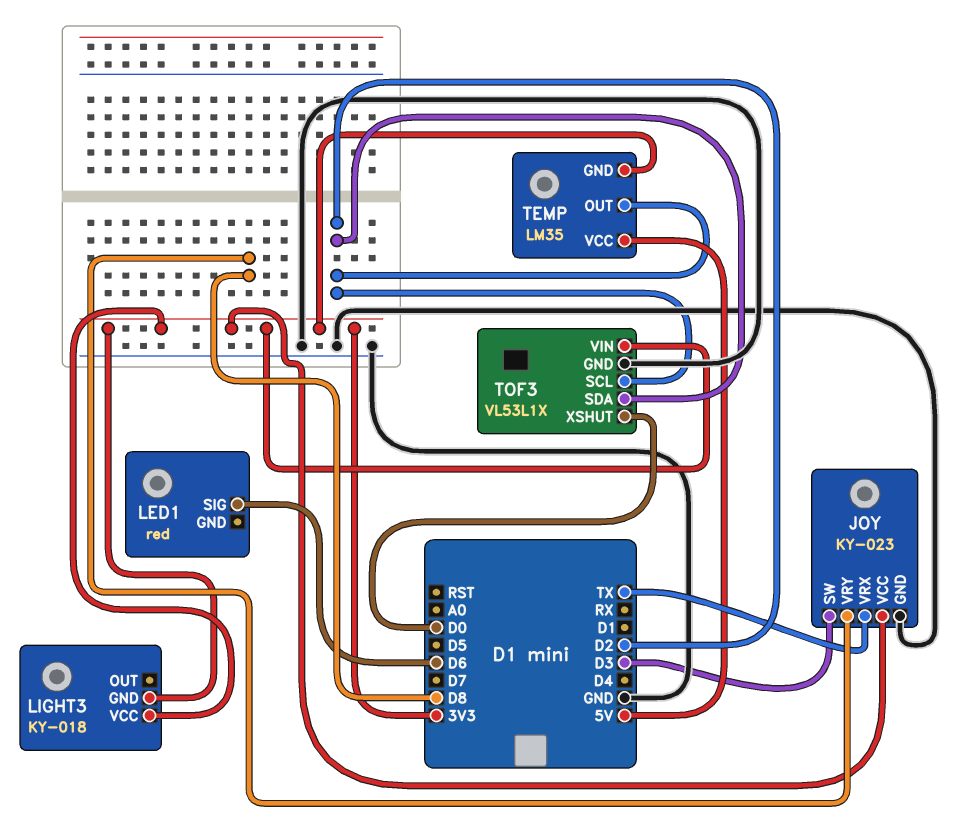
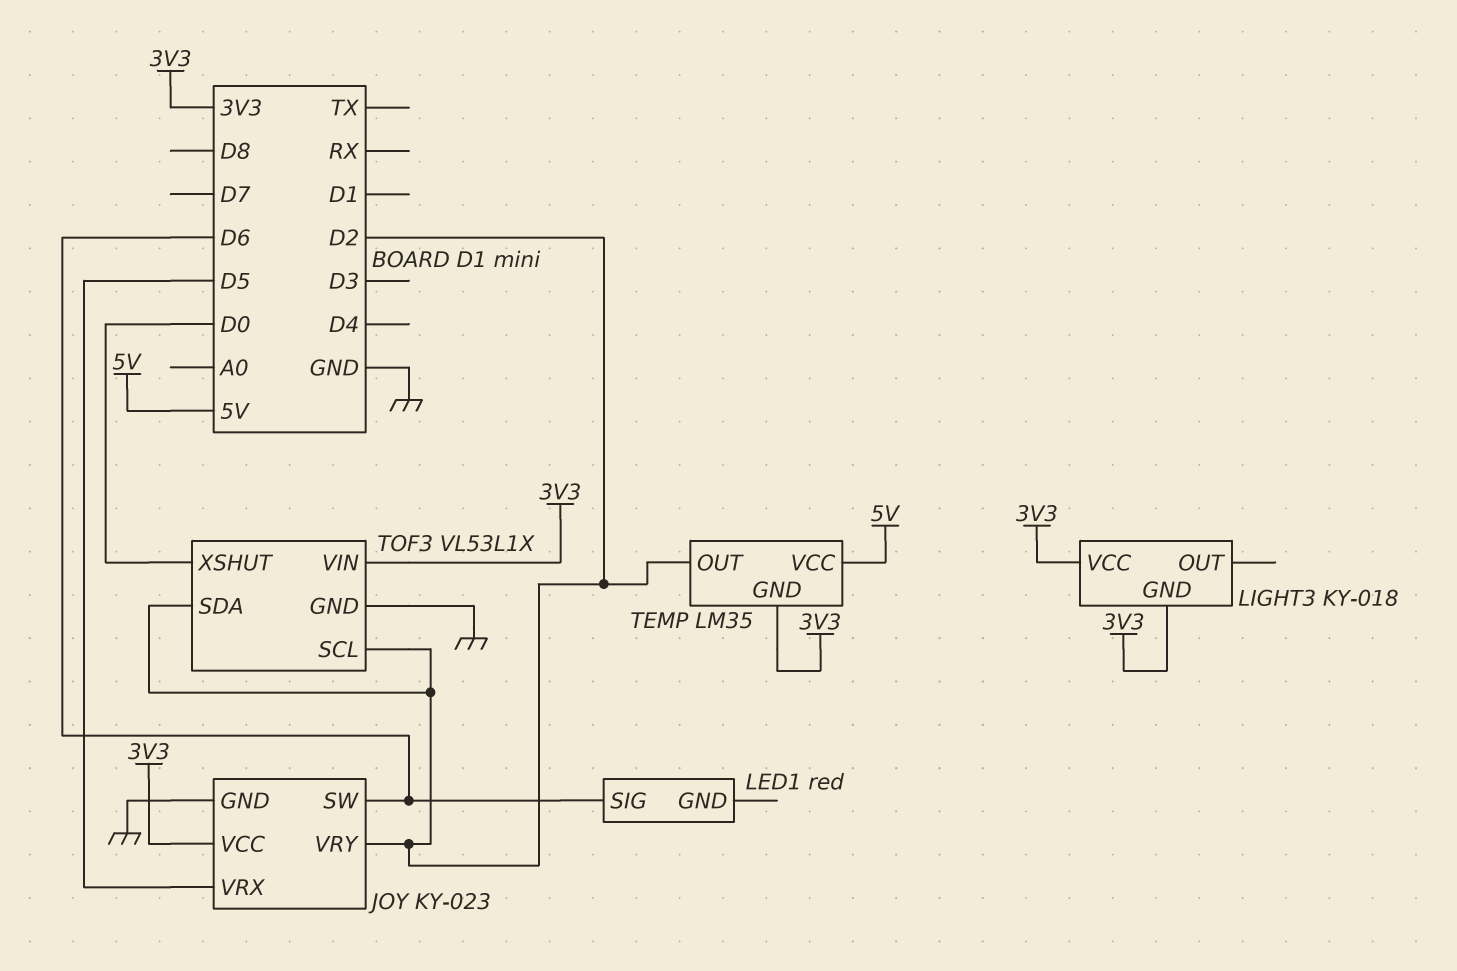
JOY pin SW: D3 -> D6
JOY pin VRX: TX -> D5
JOY pin VRY: D8 -> D2

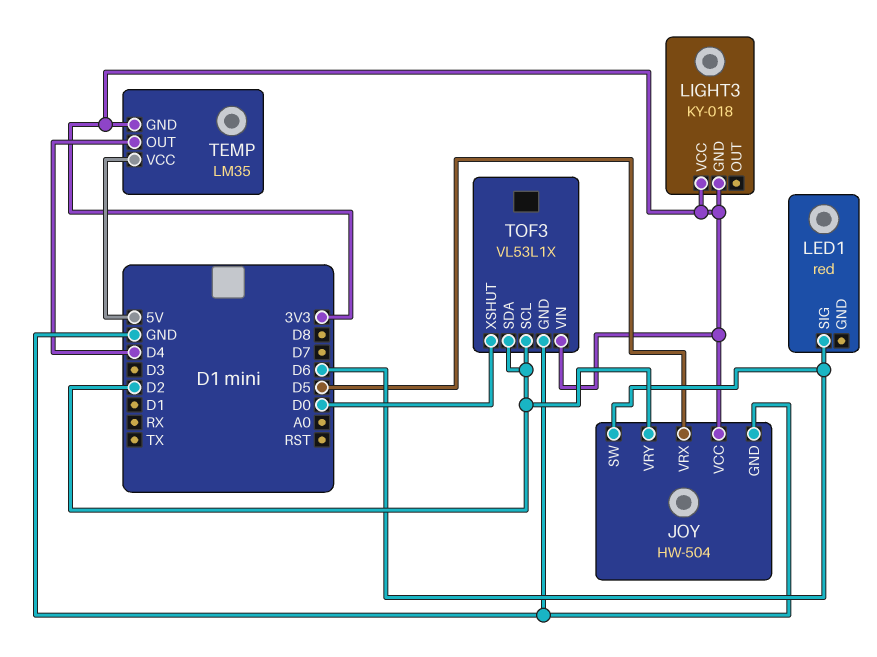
JOY: KY-023 -> HW-504
TEMP pin OUT: D2 -> D4

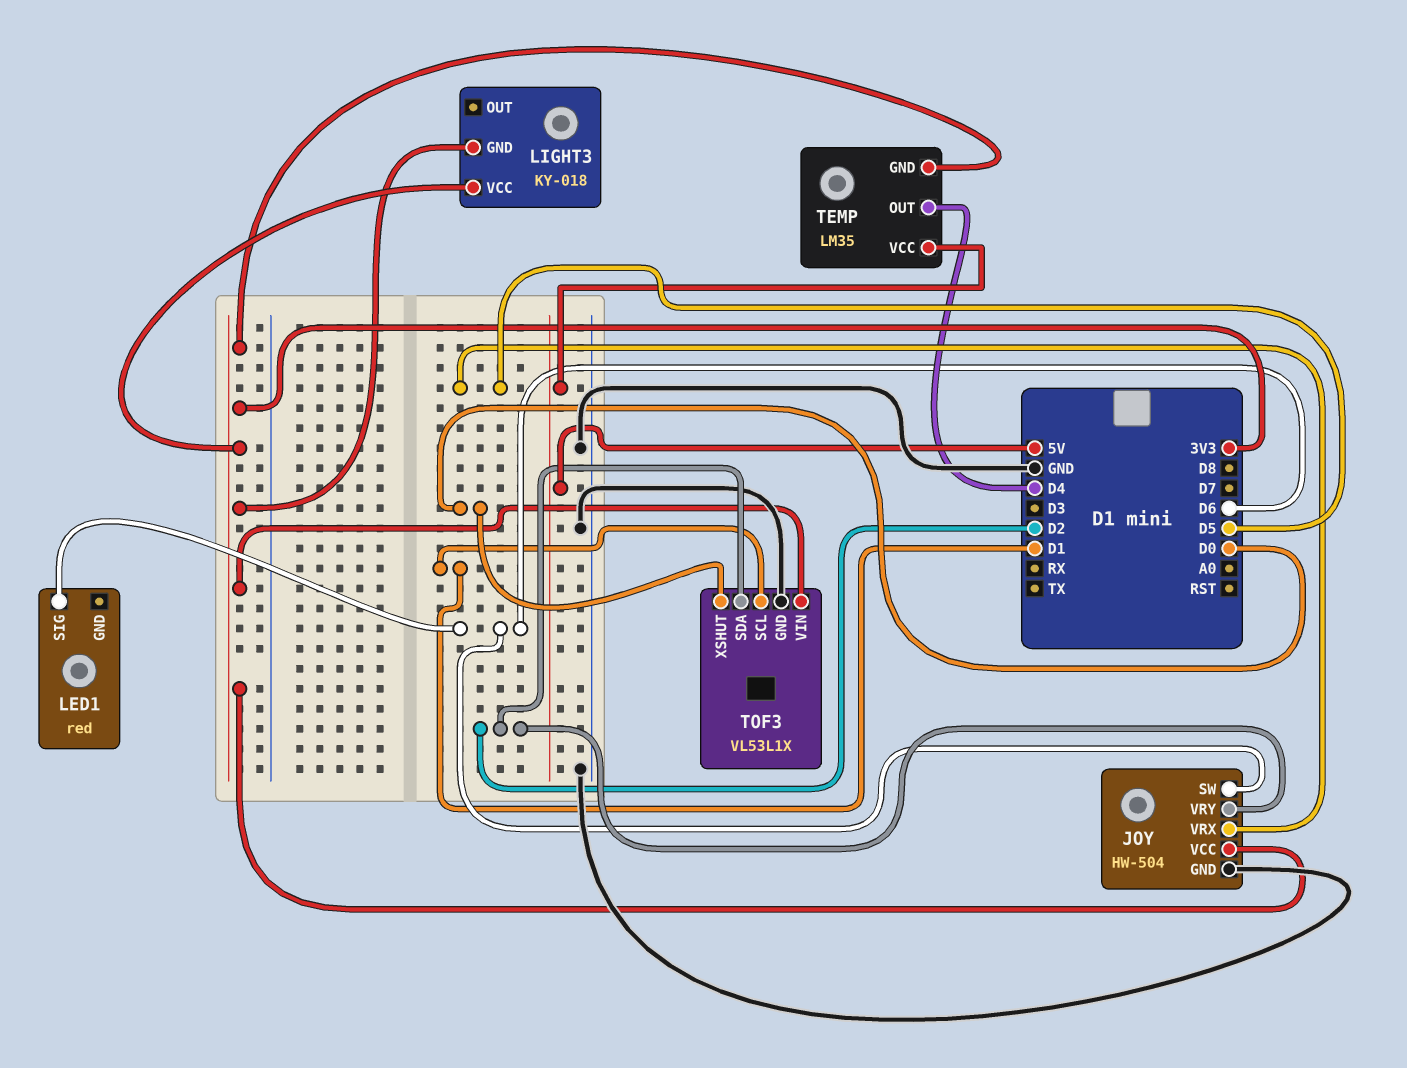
TOF3 pin SCL: D2 -> D1

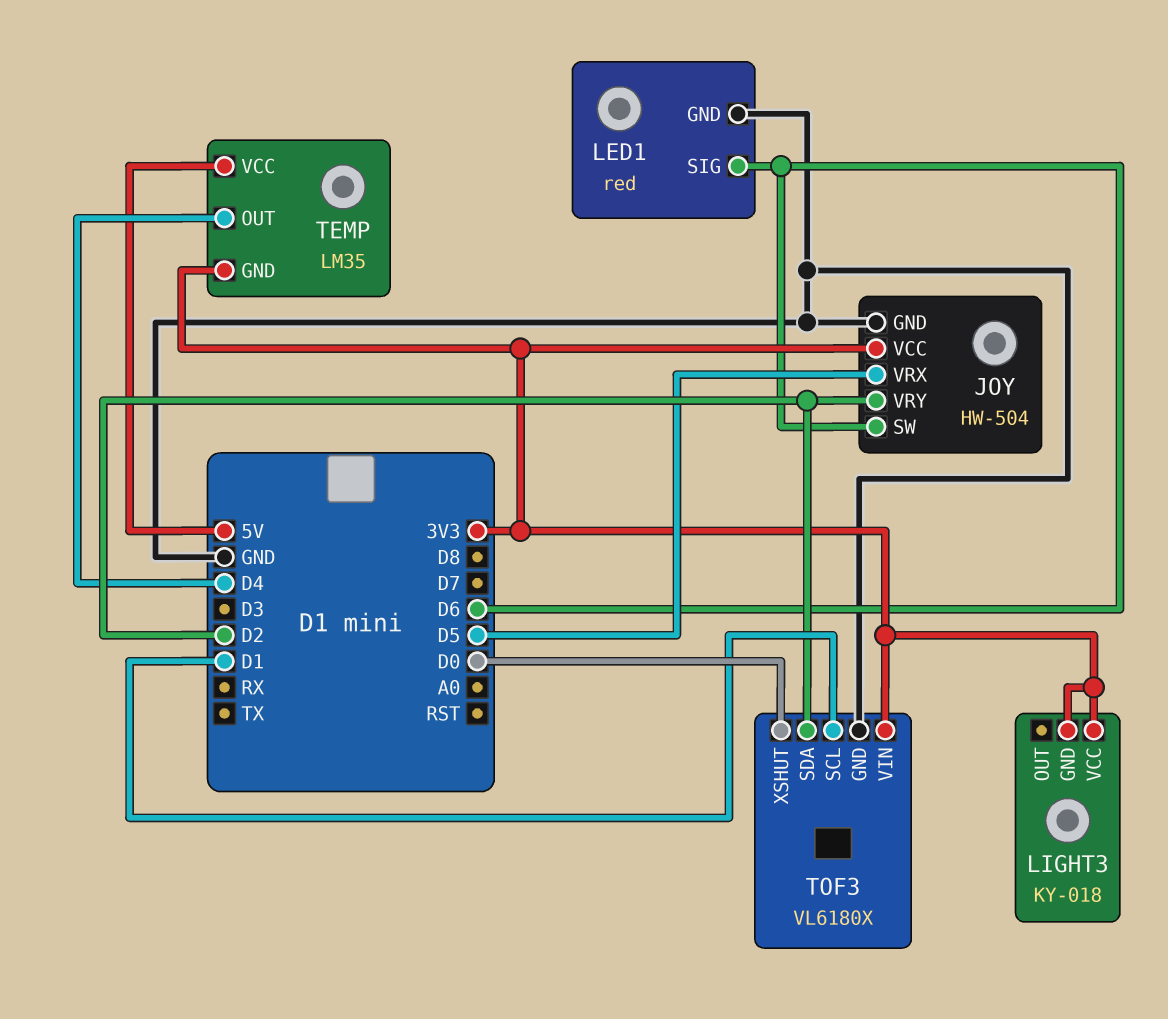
LED1 pin GND: none -> GND
TOF3: VL53L1X -> VL6180X

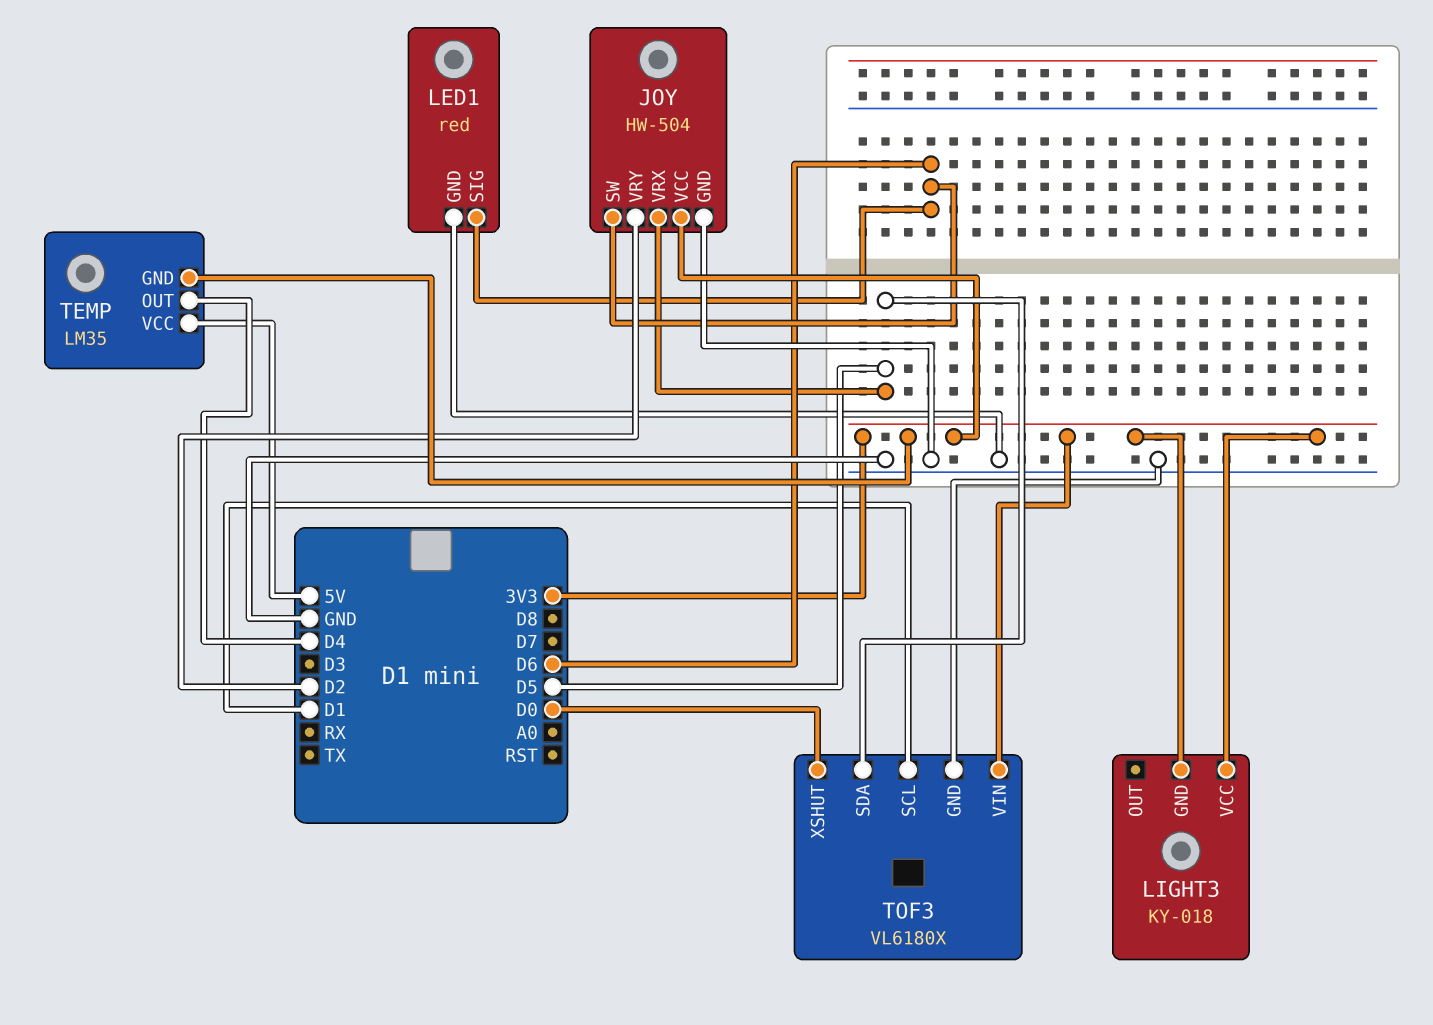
TOF3 pin SDA: D2 -> D5

